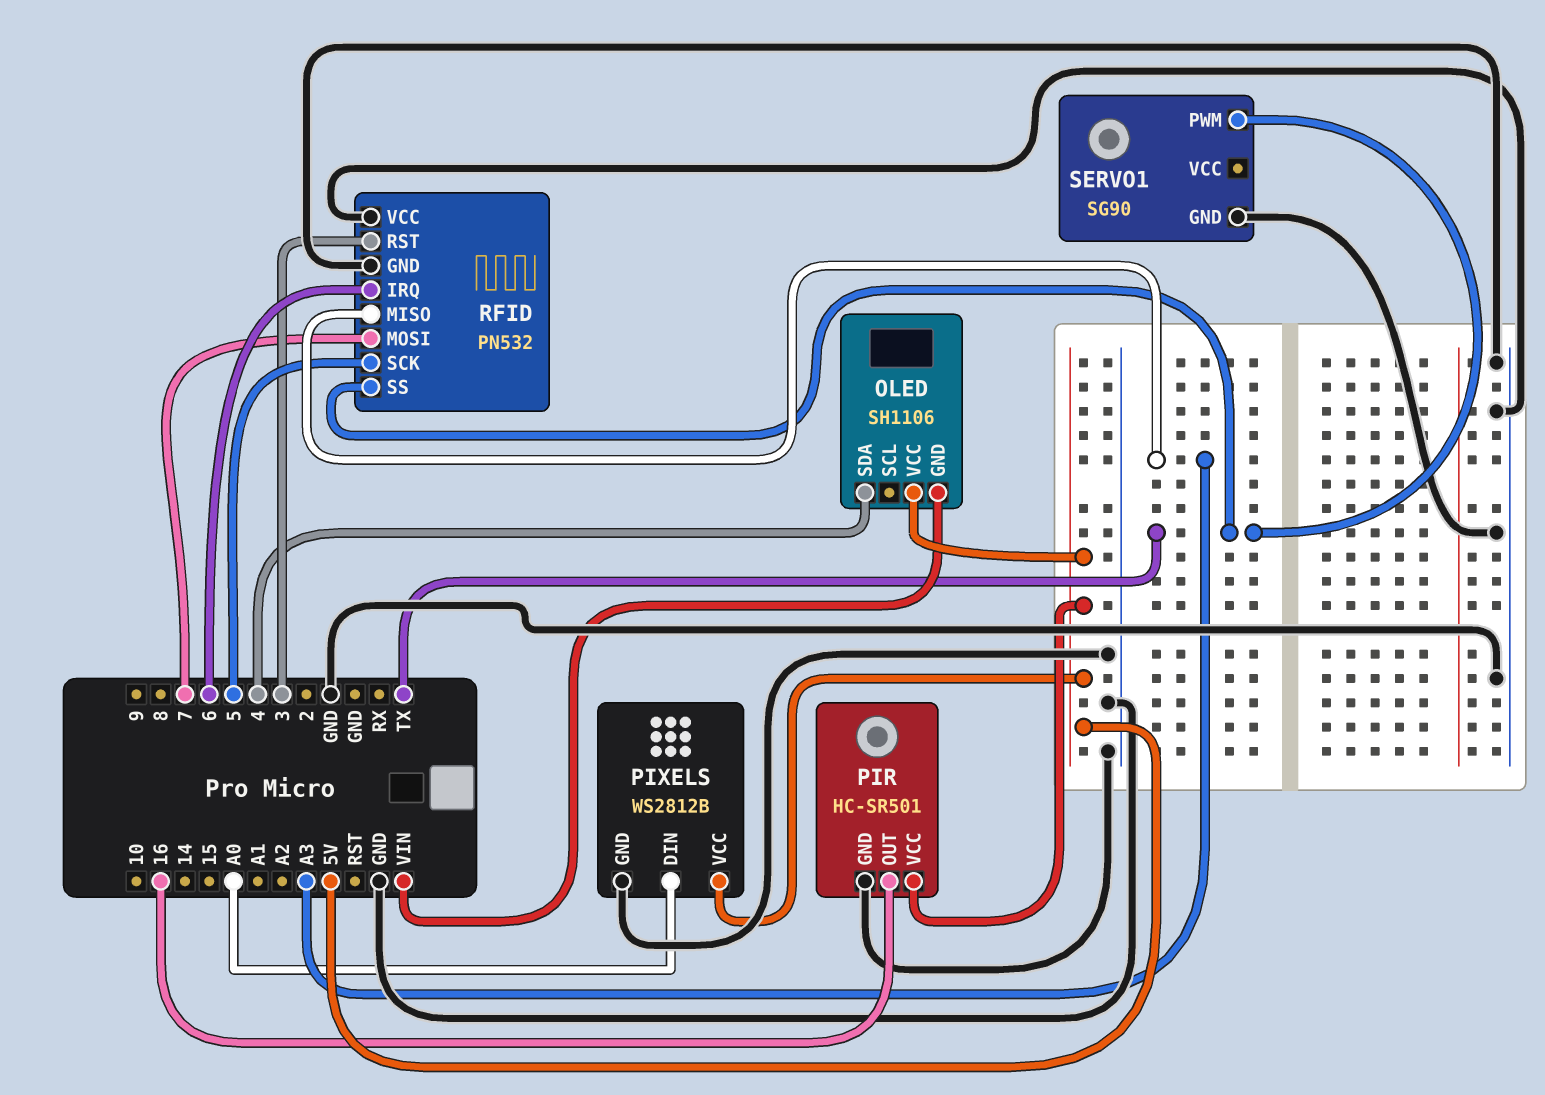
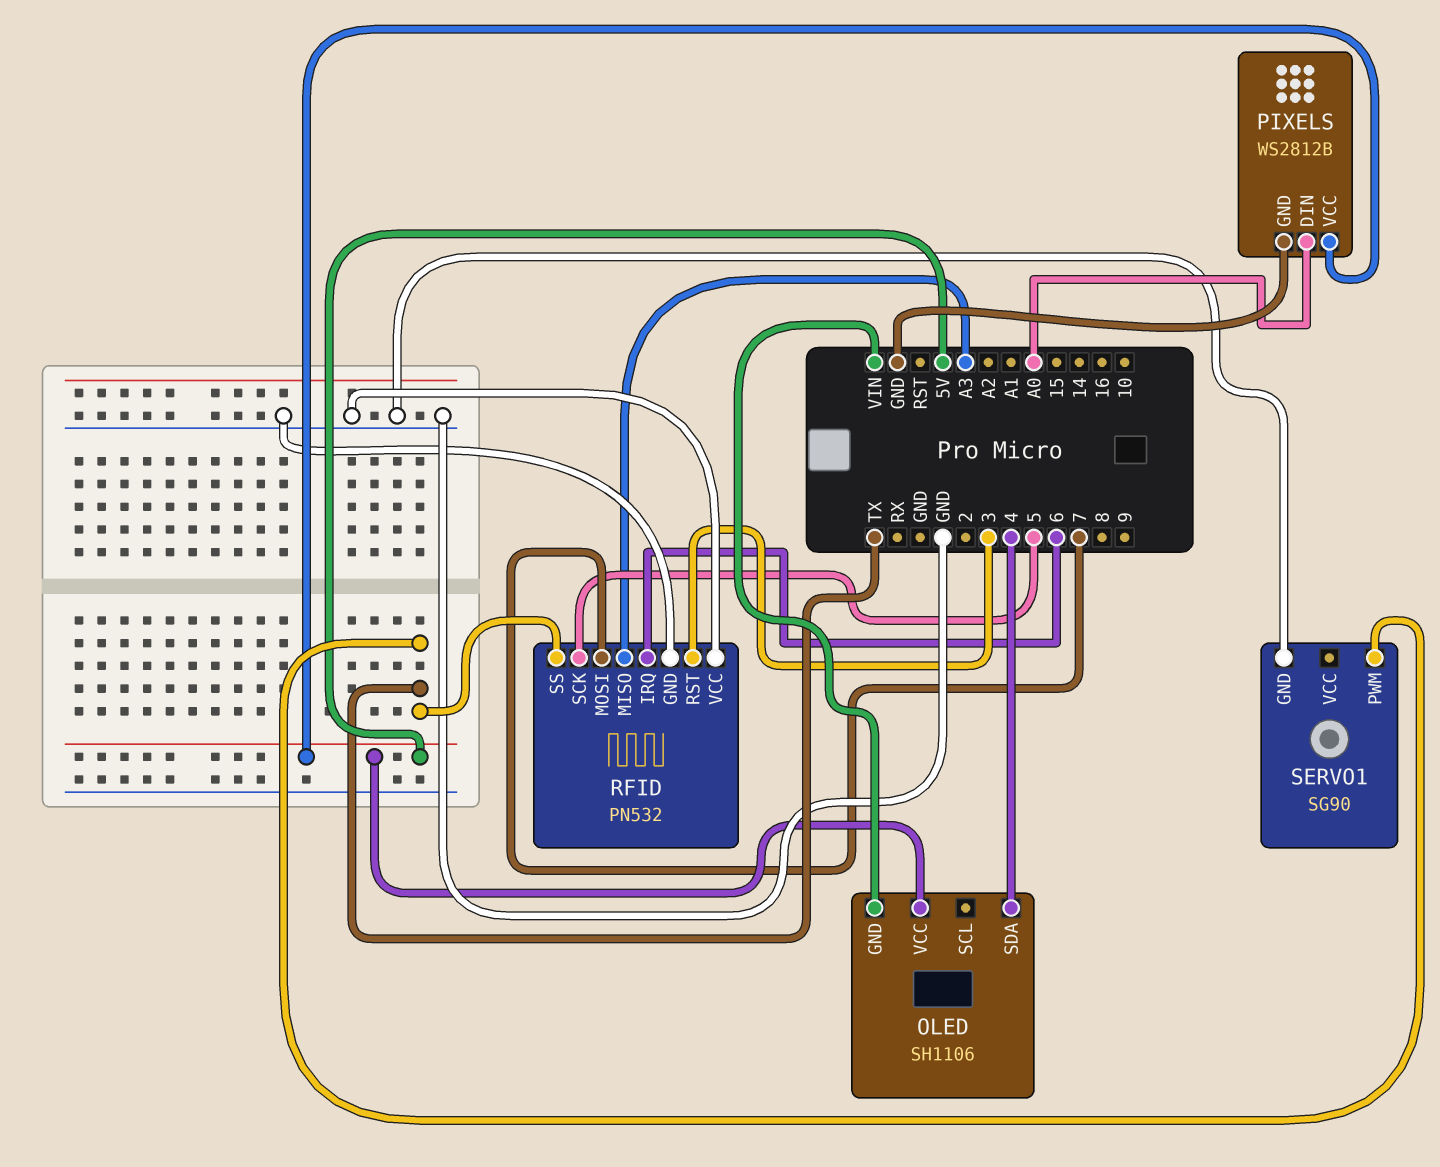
PIR: HC-SR501 -> none
PIR pin GND: GND -> none
PIR pin OUT: 16 -> none
PIR pin VCC: 5V -> none

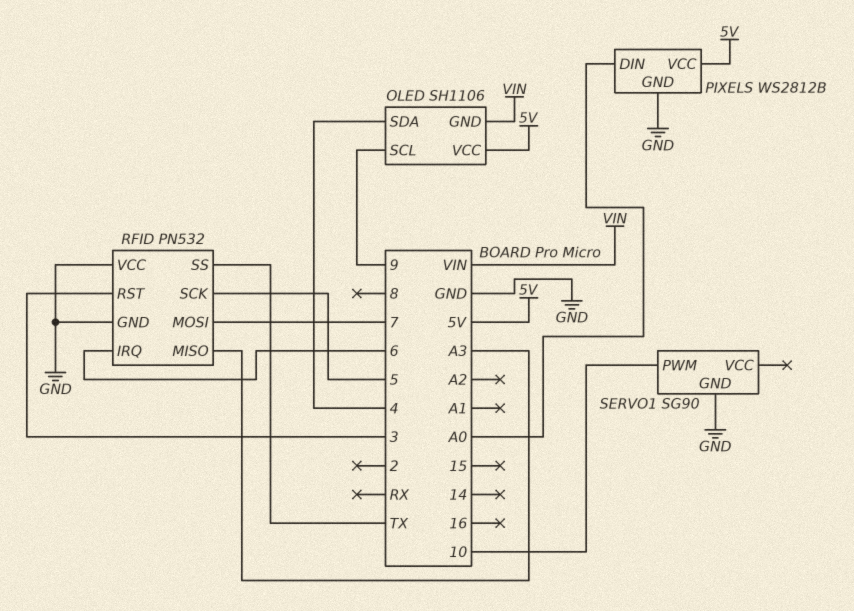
OLED pin SCL: none -> 9
SERVO1 pin PWM: TX -> 10

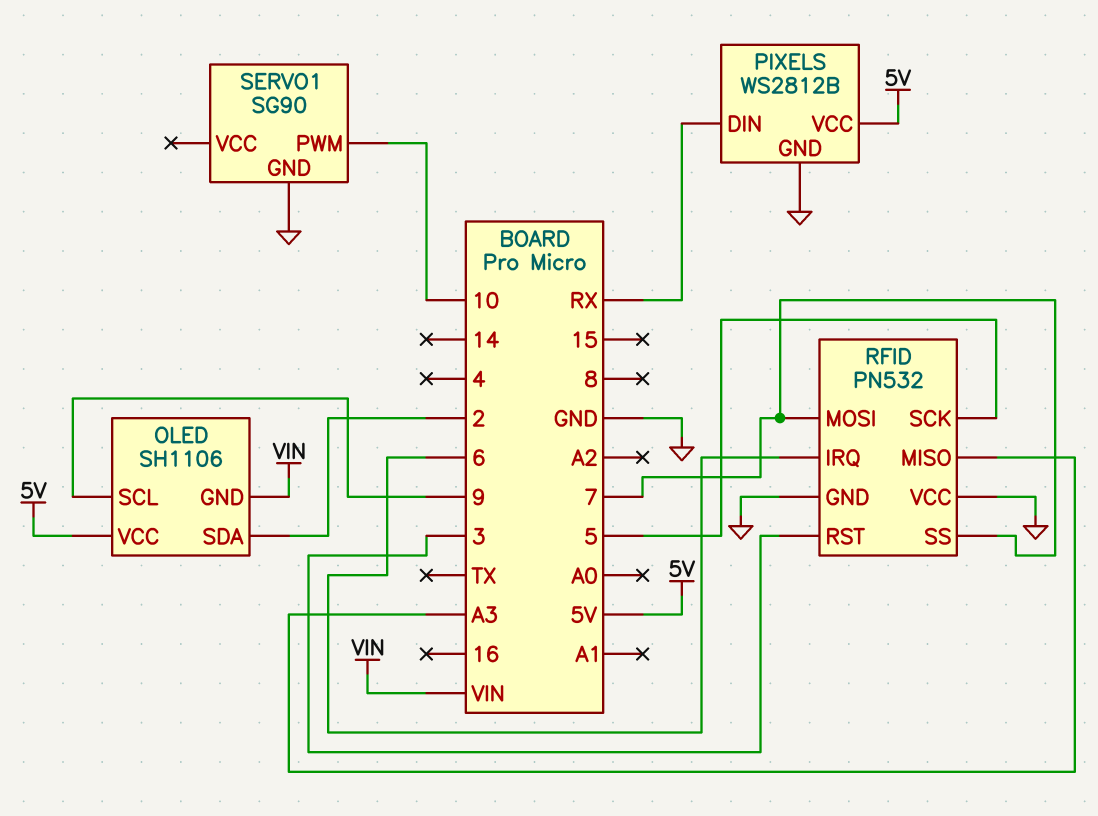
OLED pin SDA: 4 -> 2
PIXELS pin DIN: A0 -> RX
RFID pin SS: TX -> 7

